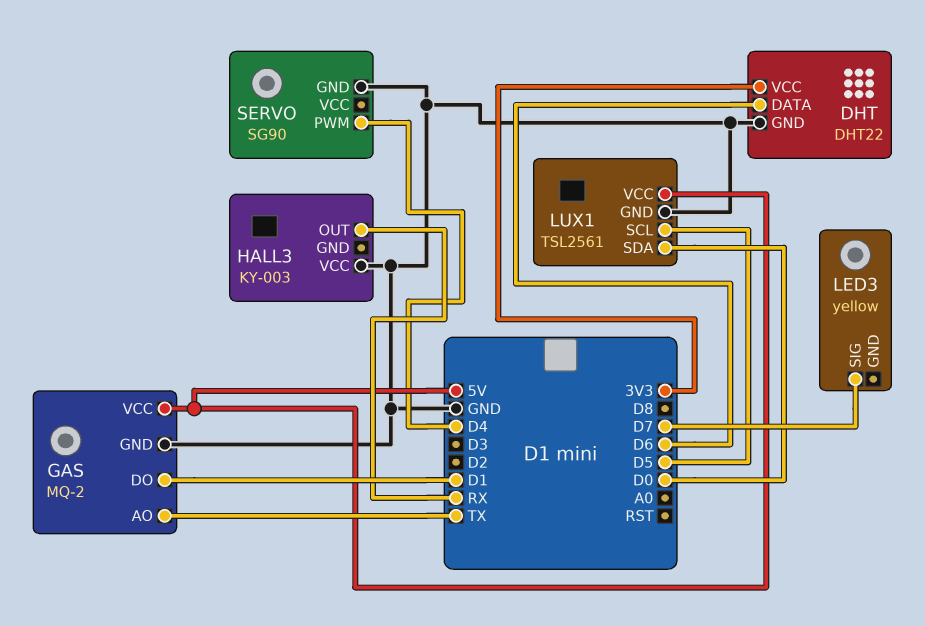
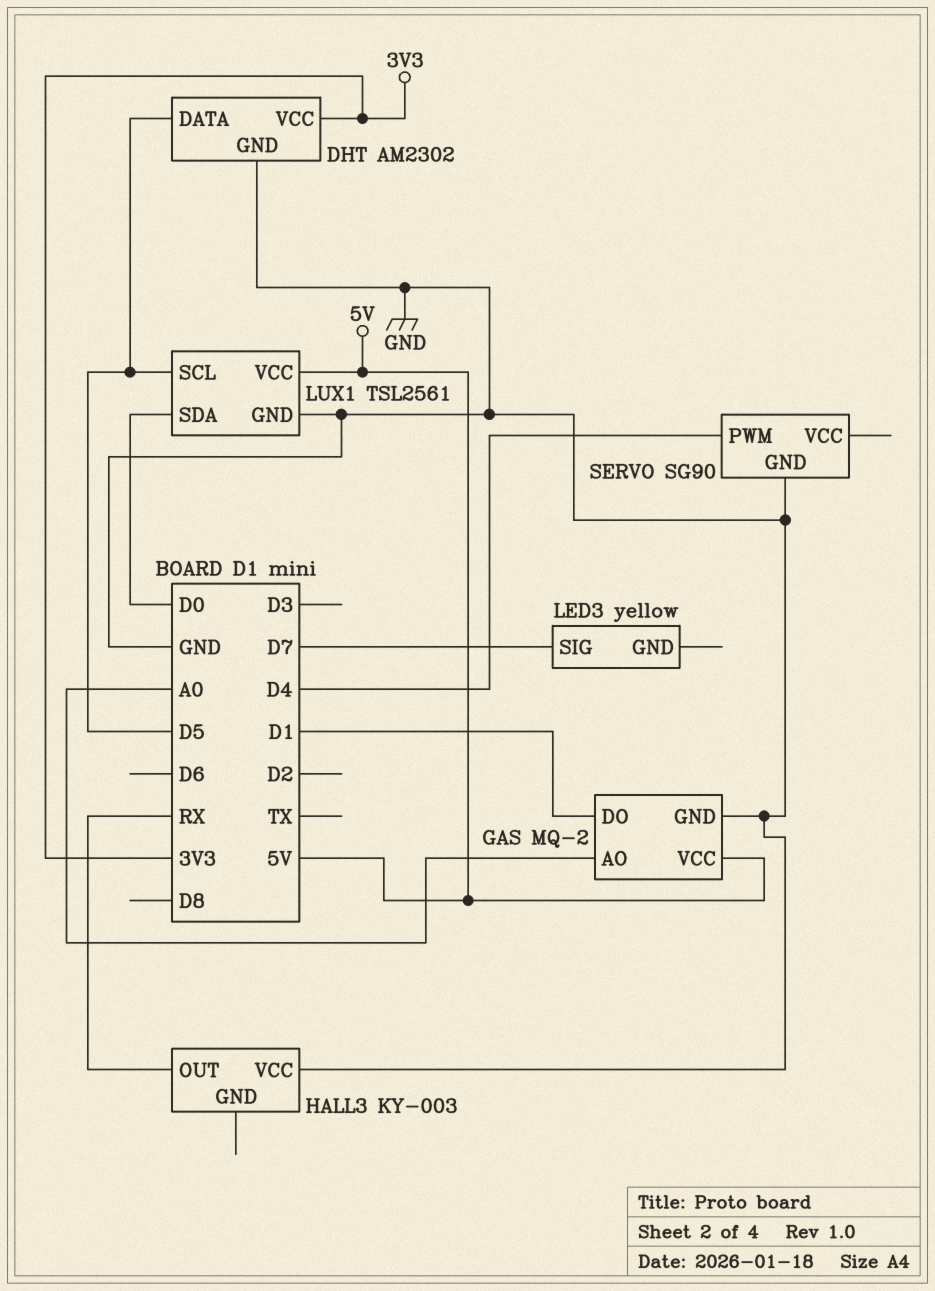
DHT: DHT22 -> AM2302
DHT pin DATA: D6 -> D5
GAS pin AO: TX -> A0

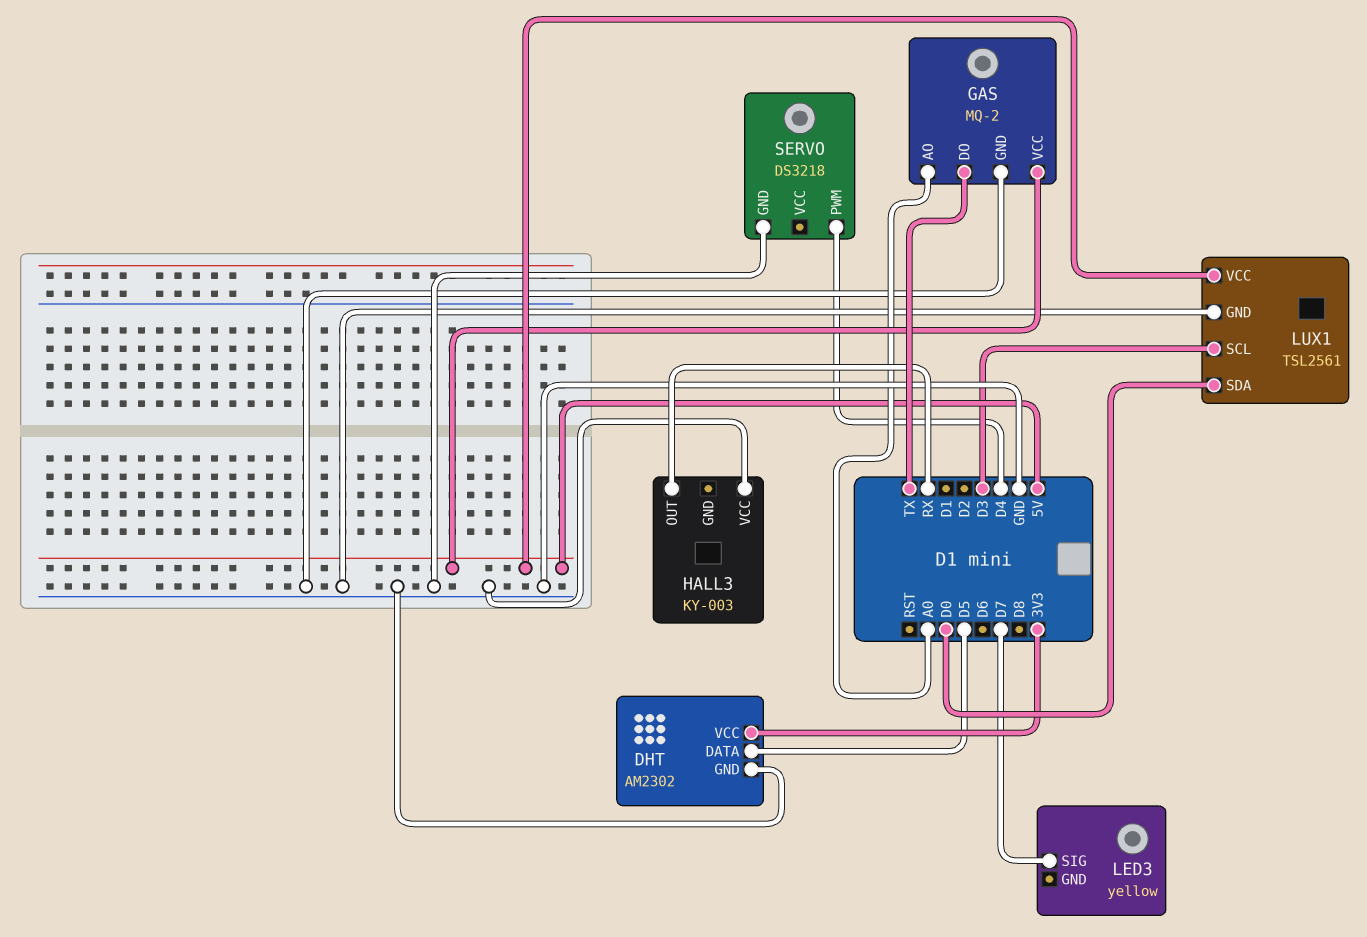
GAS pin DO: D1 -> TX
LUX1 pin SCL: D5 -> D3
SERVO: SG90 -> DS3218

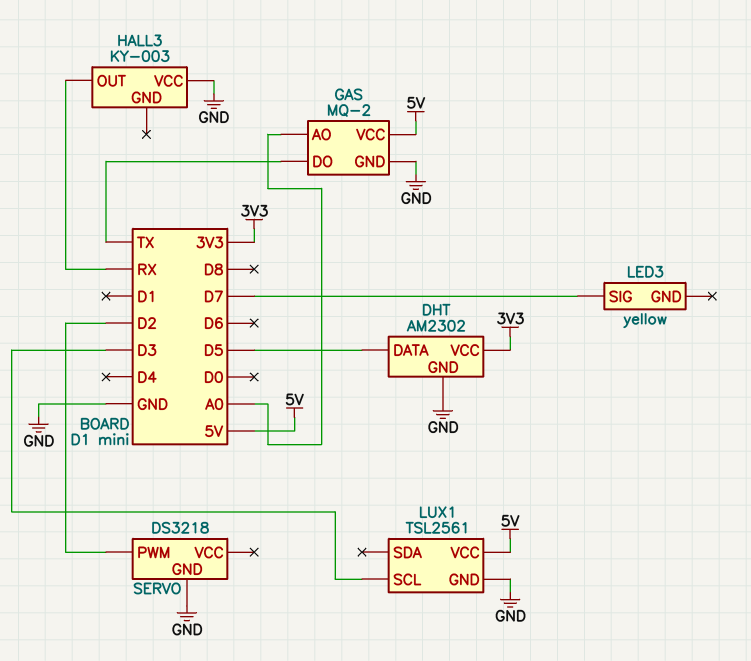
LUX1 pin SDA: D0 -> none
SERVO pin PWM: D4 -> D2

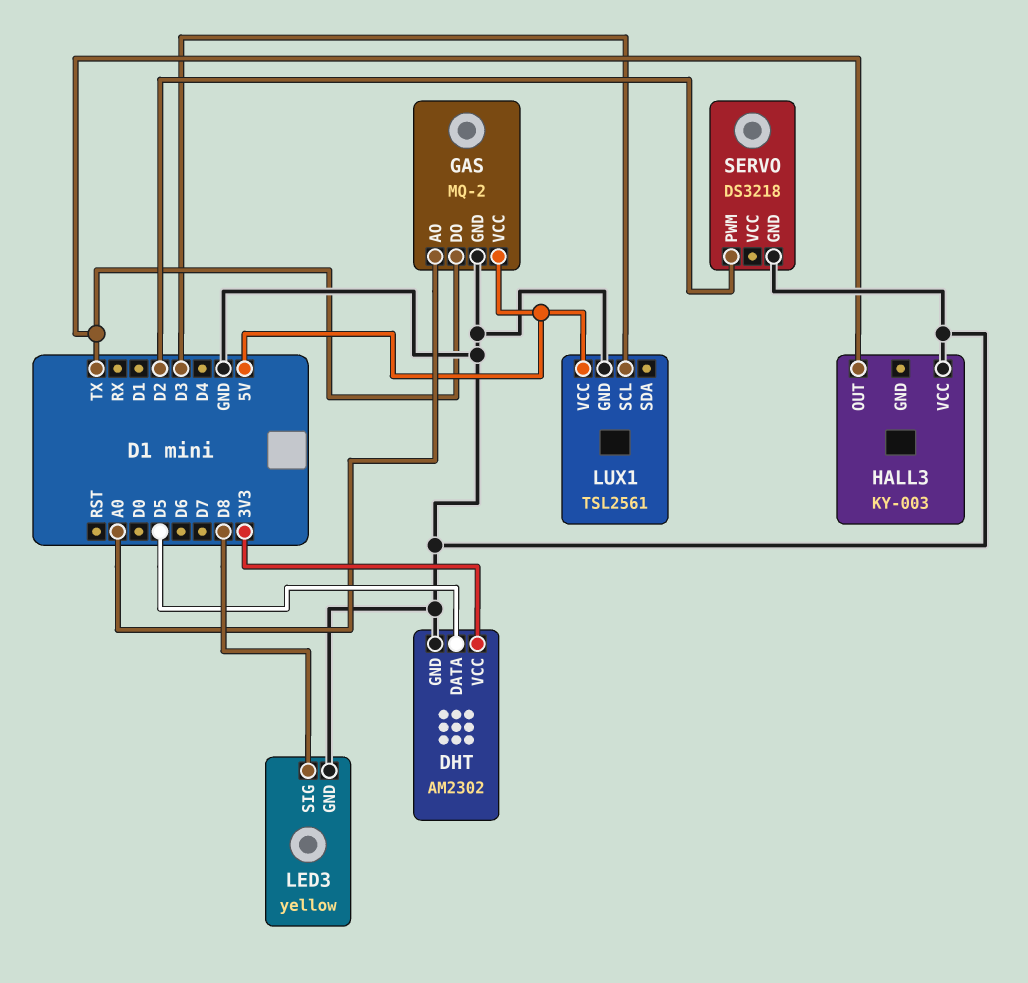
HALL3 pin OUT: RX -> TX
LED3 pin GND: none -> GND
LED3 pin SIG: D7 -> D8

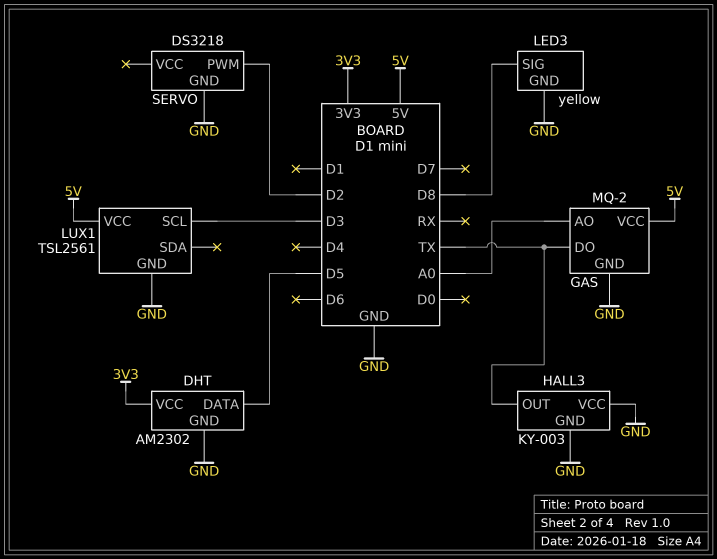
HALL3 pin GND: none -> GND

